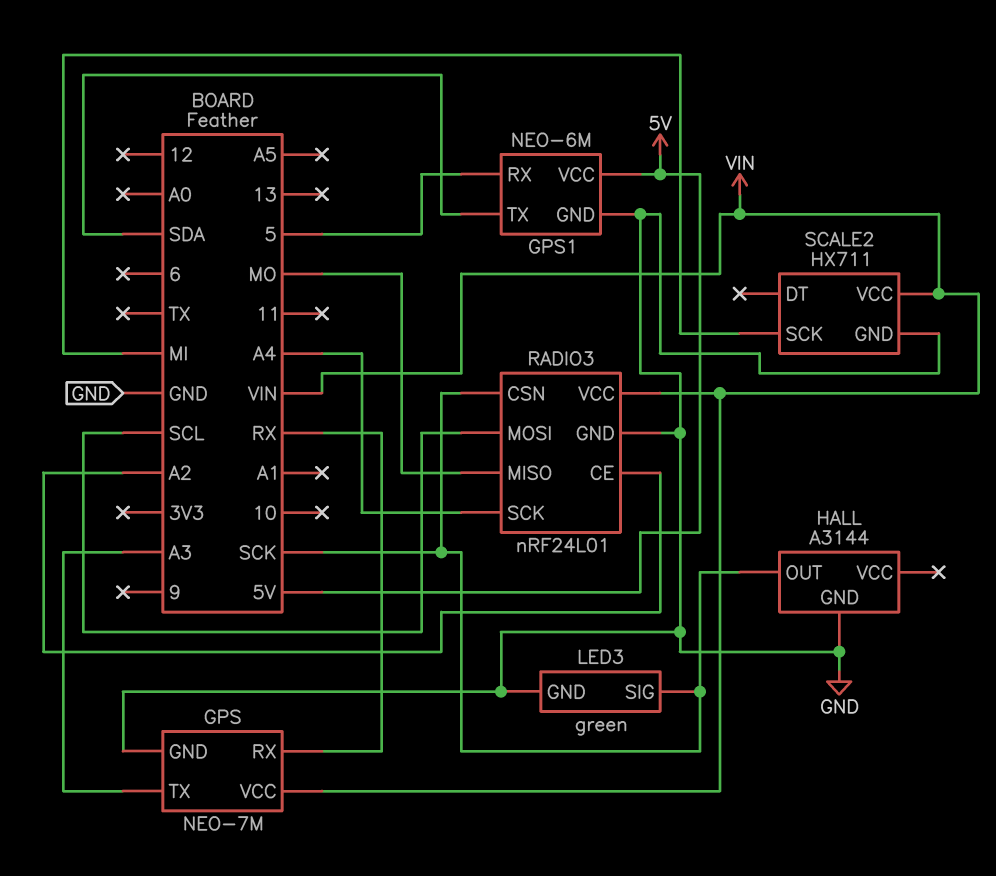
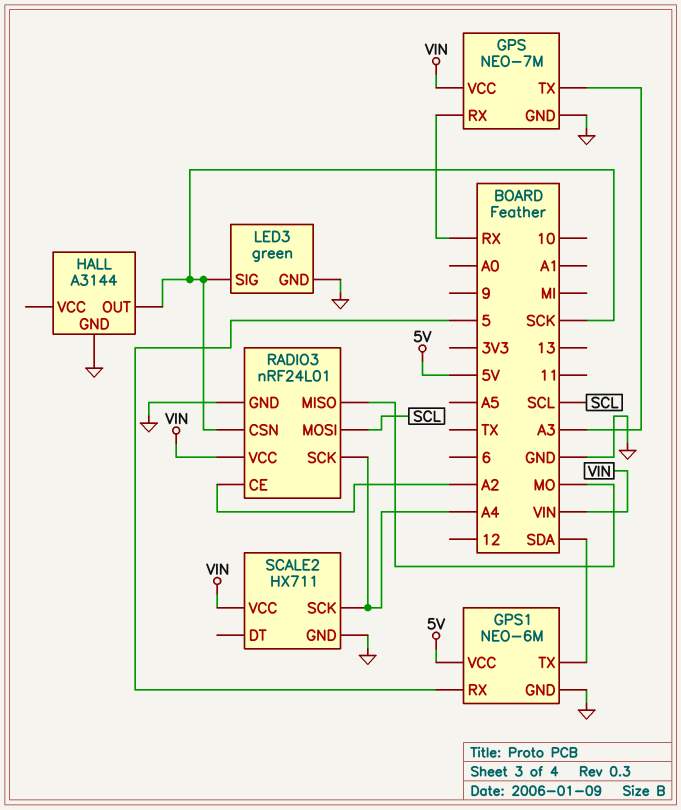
SCALE2 pin SCK: MI -> A4

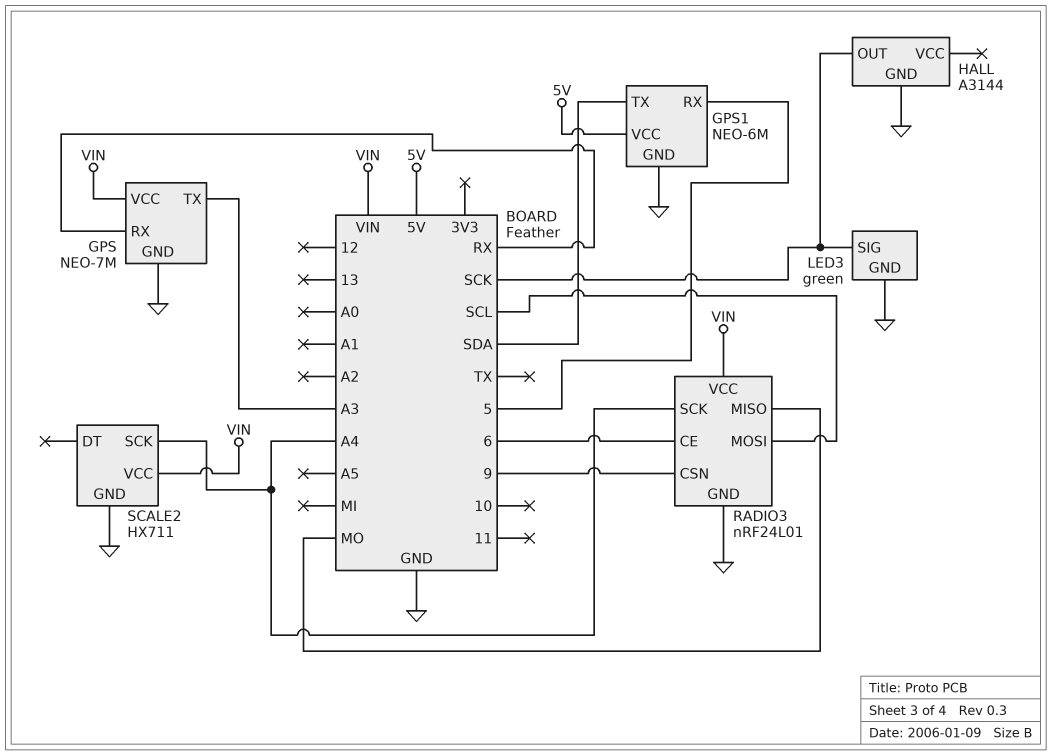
RADIO3 pin CE: A2 -> 6
RADIO3 pin CSN: SCK -> 9

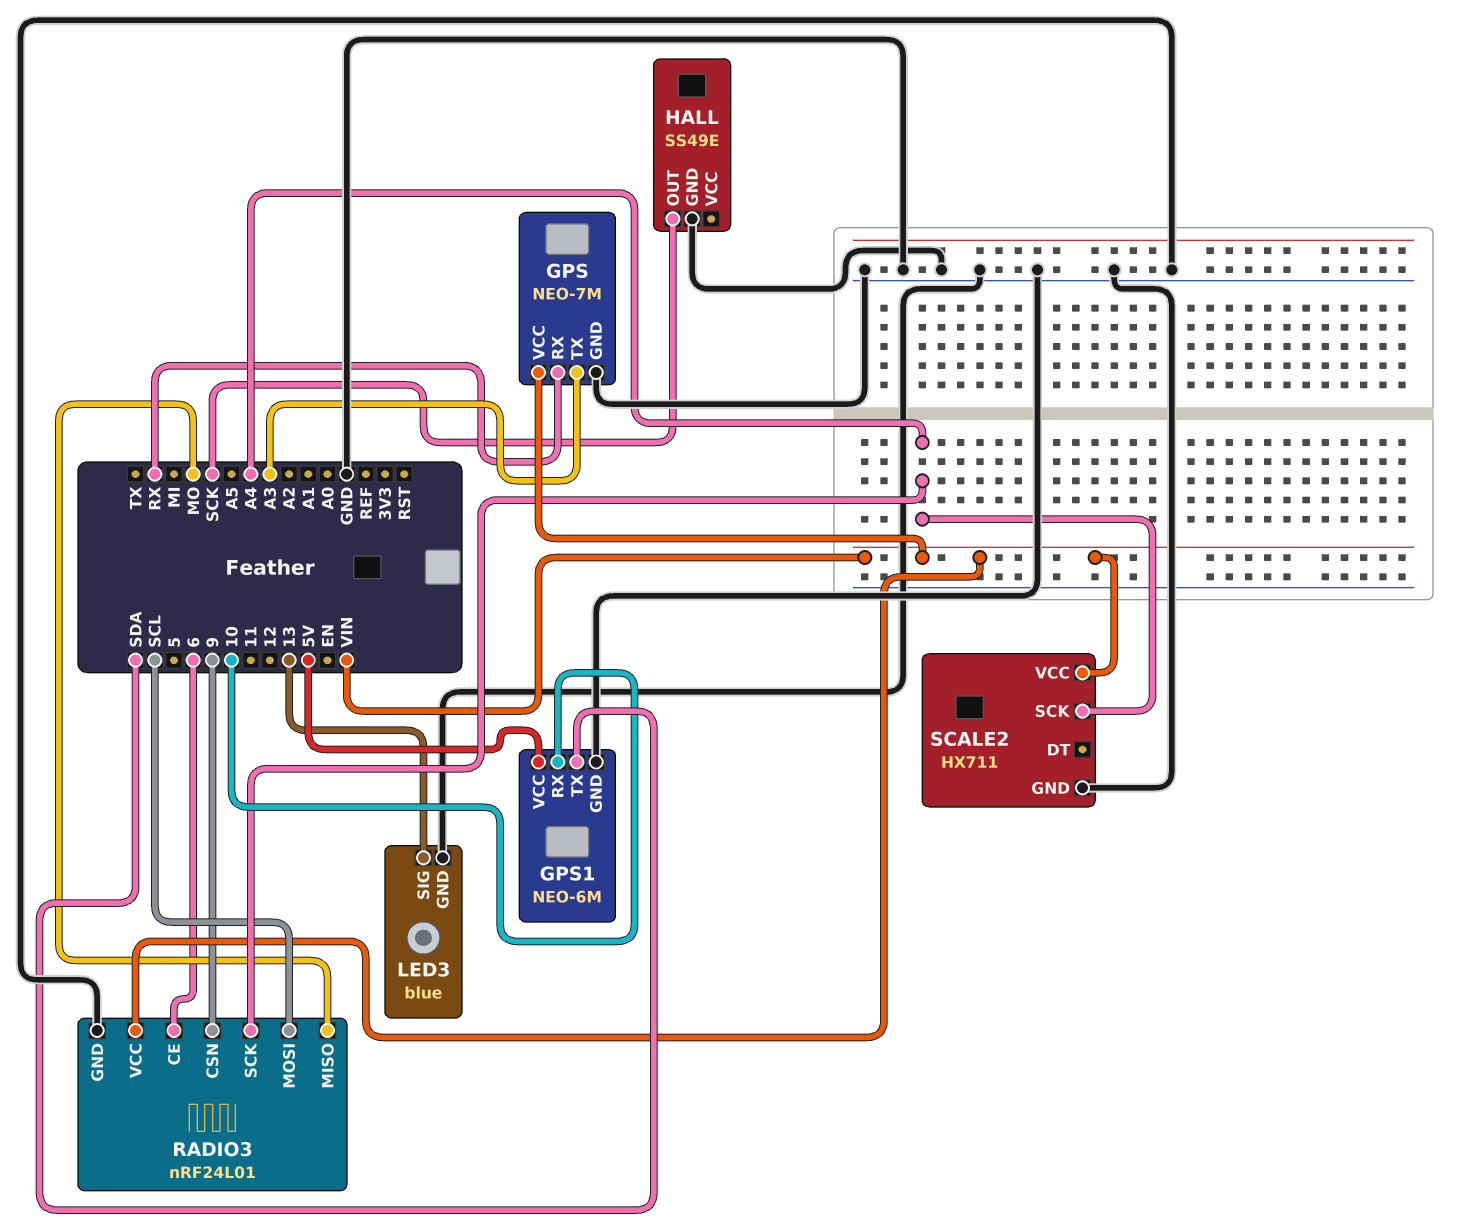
GPS1 pin RX: 5 -> 10
HALL: A3144 -> SS49E
LED3: green -> blue
LED3 pin SIG: SCK -> 13

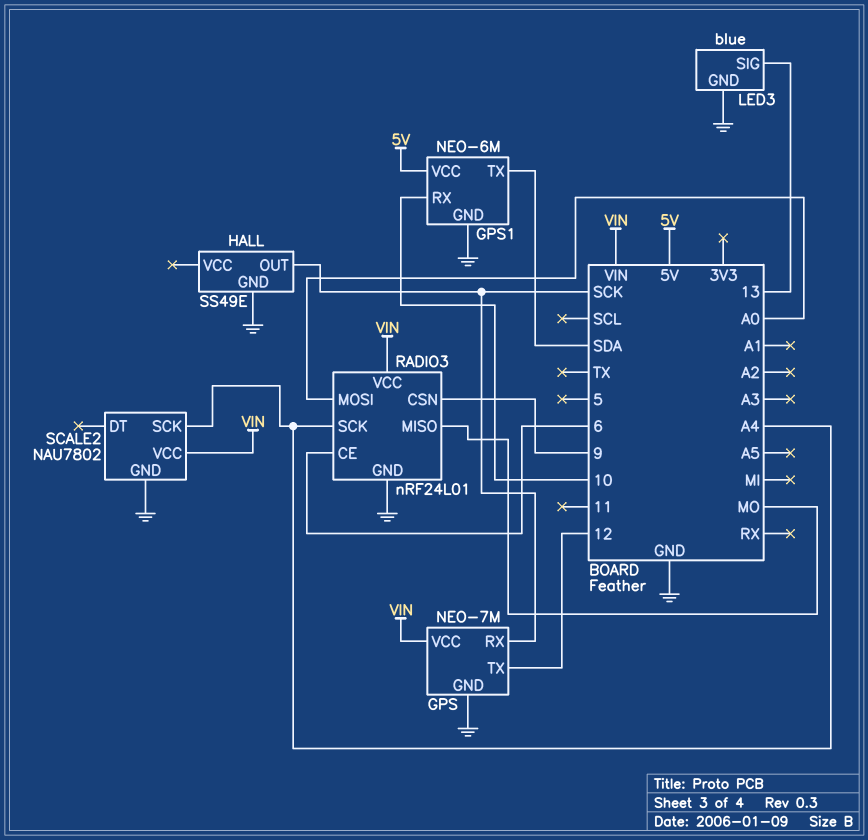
GPS pin RX: RX -> SCK
GPS pin TX: A3 -> 12
RADIO3 pin MOSI: SCL -> A0
SCALE2: HX711 -> NAU7802

